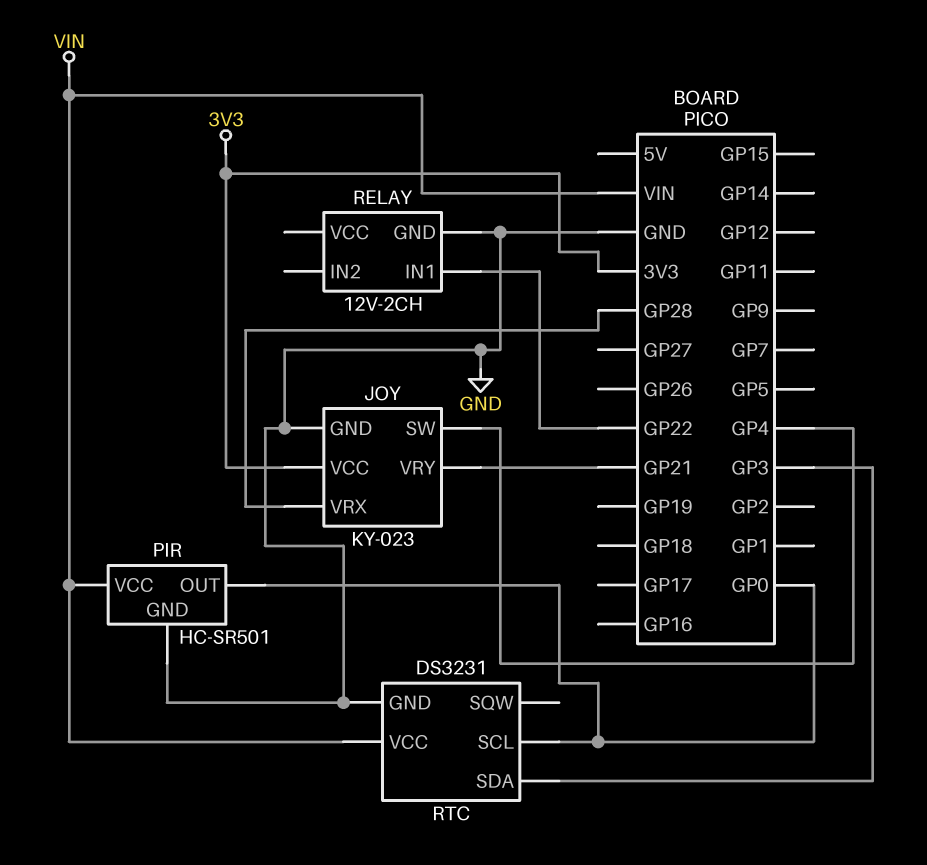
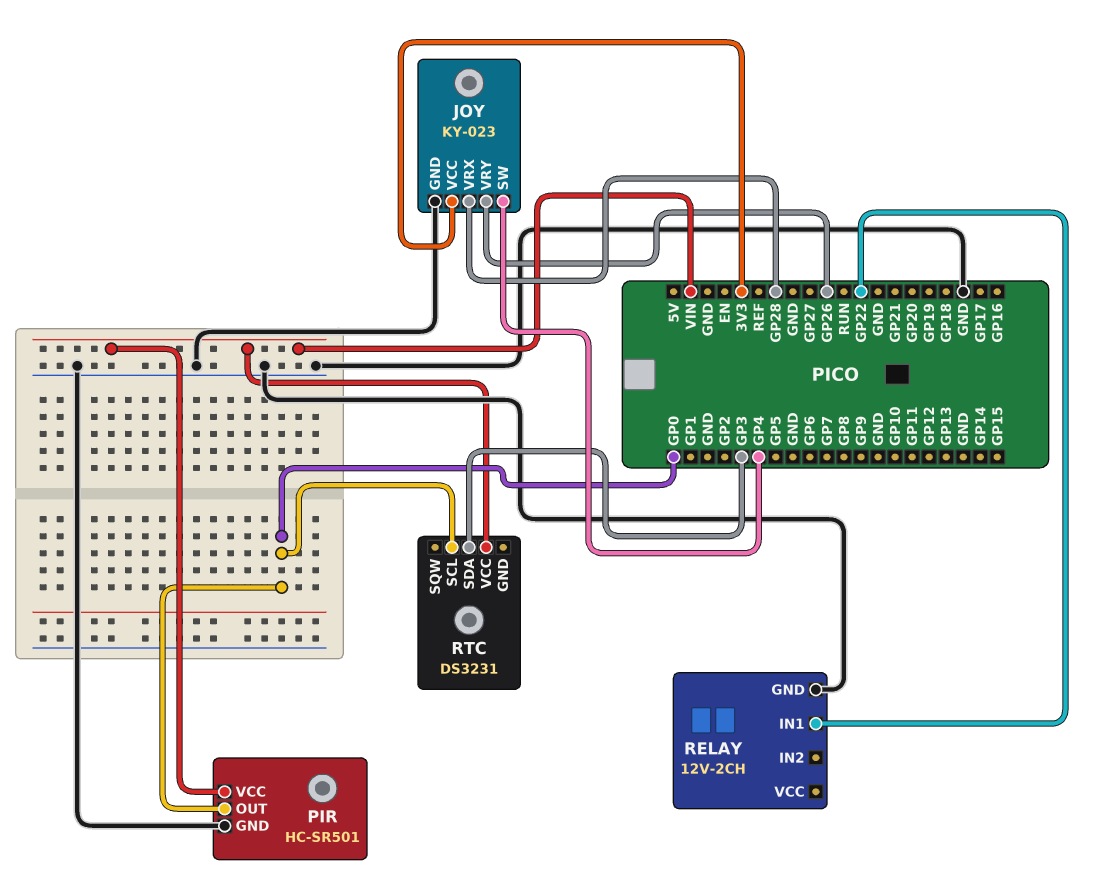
JOY pin VRY: GP21 -> GP26
RTC pin GND: GND -> none

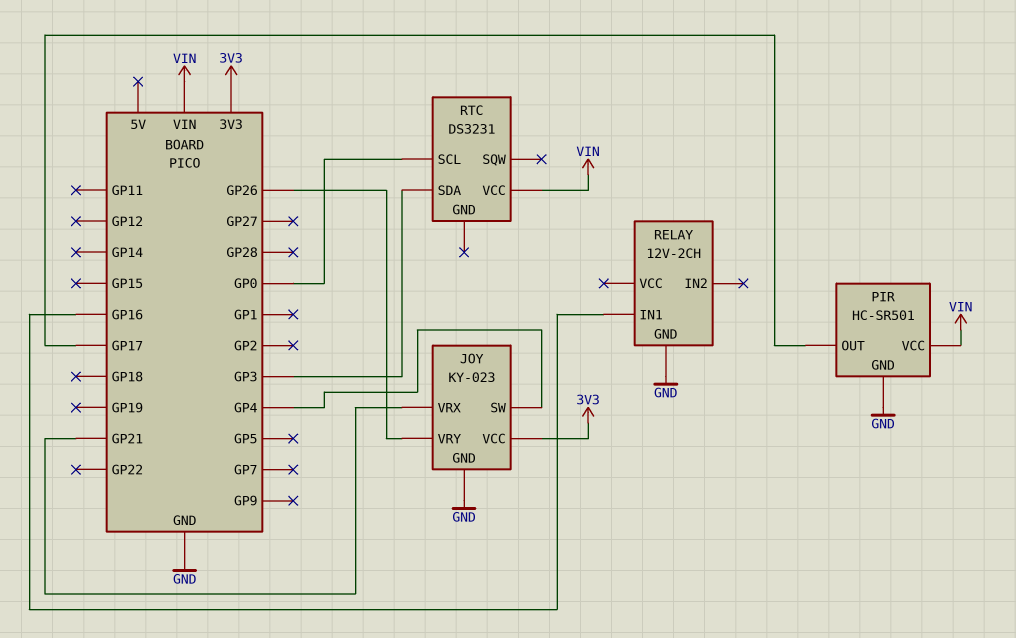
JOY pin VRX: GP28 -> GP21
PIR pin OUT: GP0 -> GP17
RELAY pin IN1: GP22 -> GP16

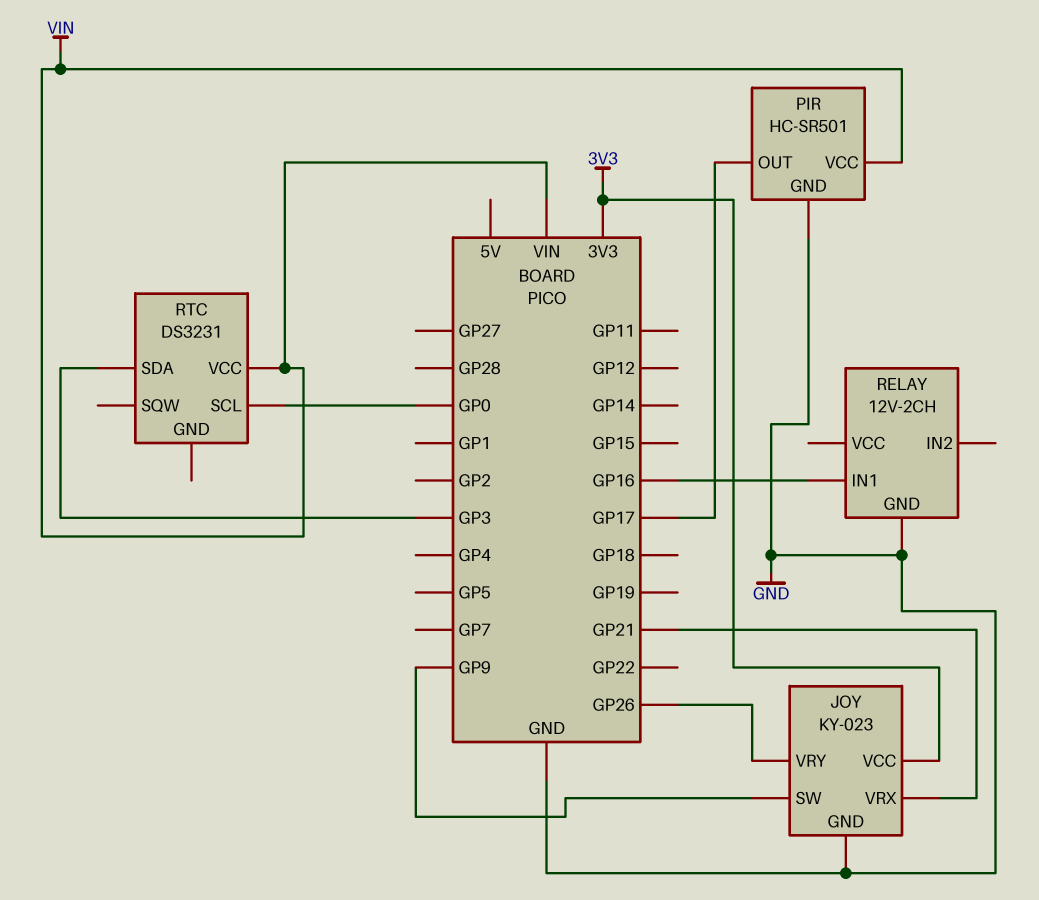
JOY pin SW: GP4 -> GP9

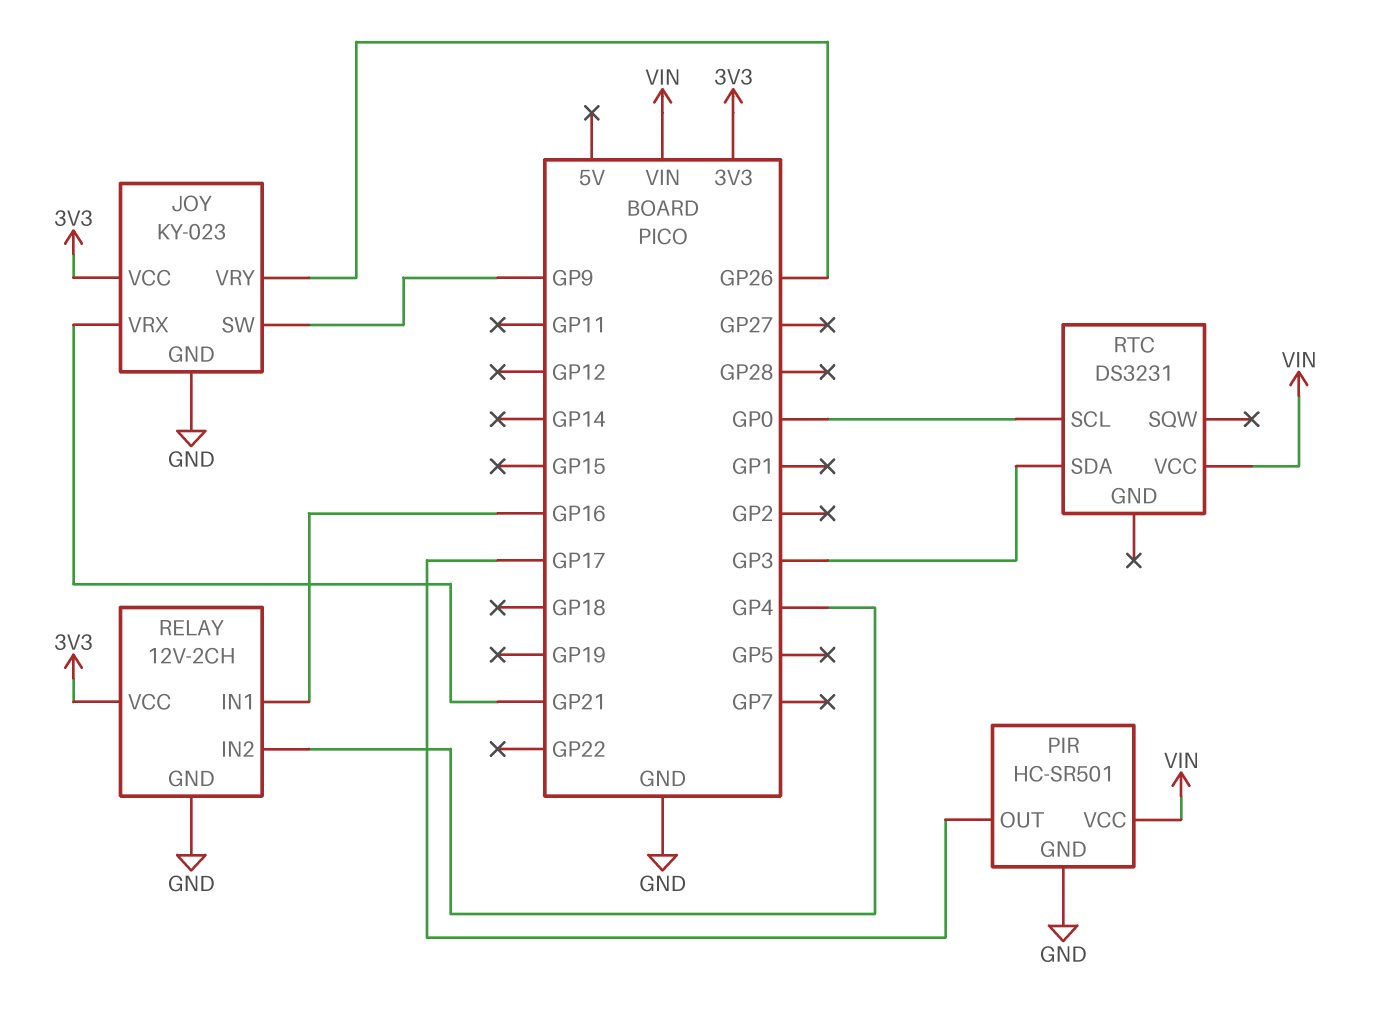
RELAY pin IN2: none -> GP4
RELAY pin VCC: none -> 3V3

